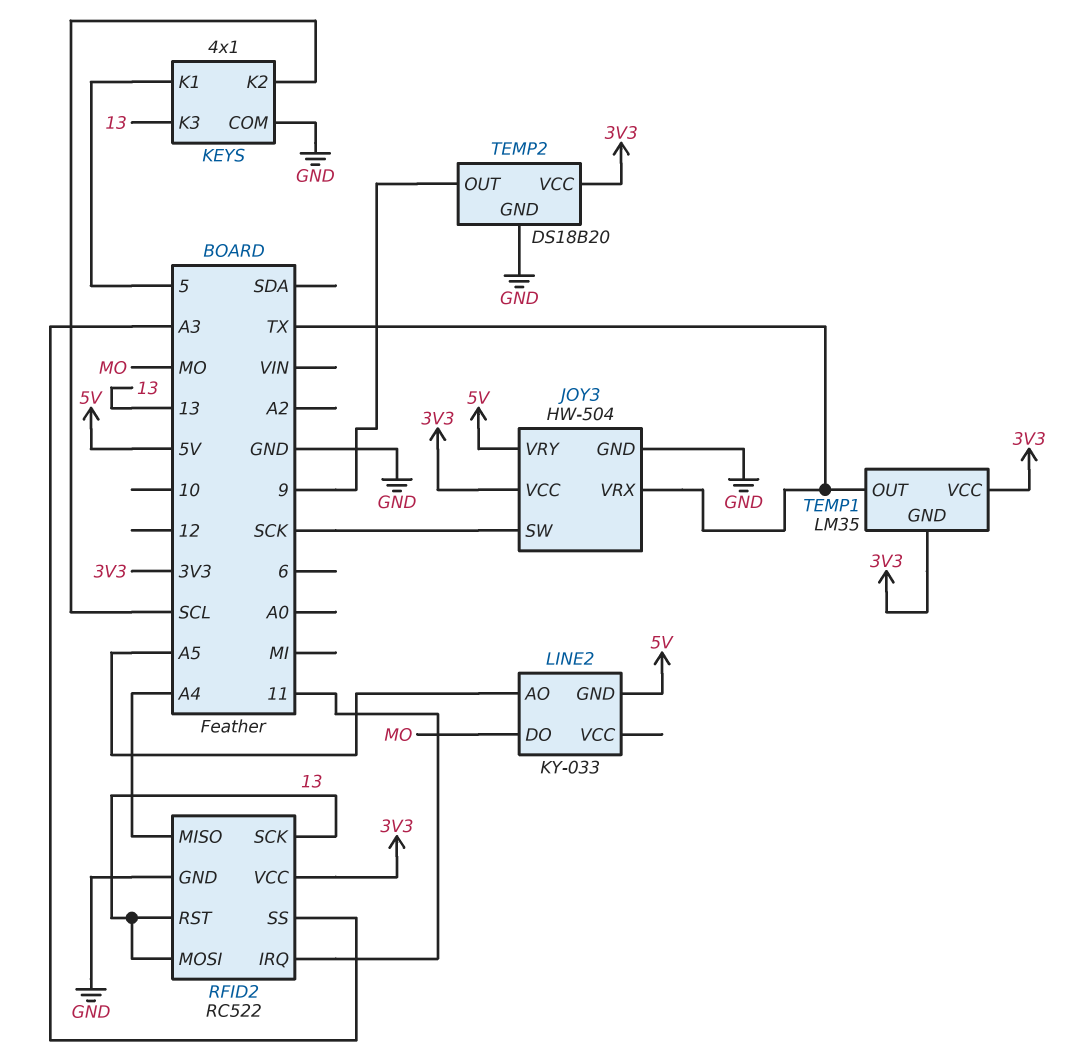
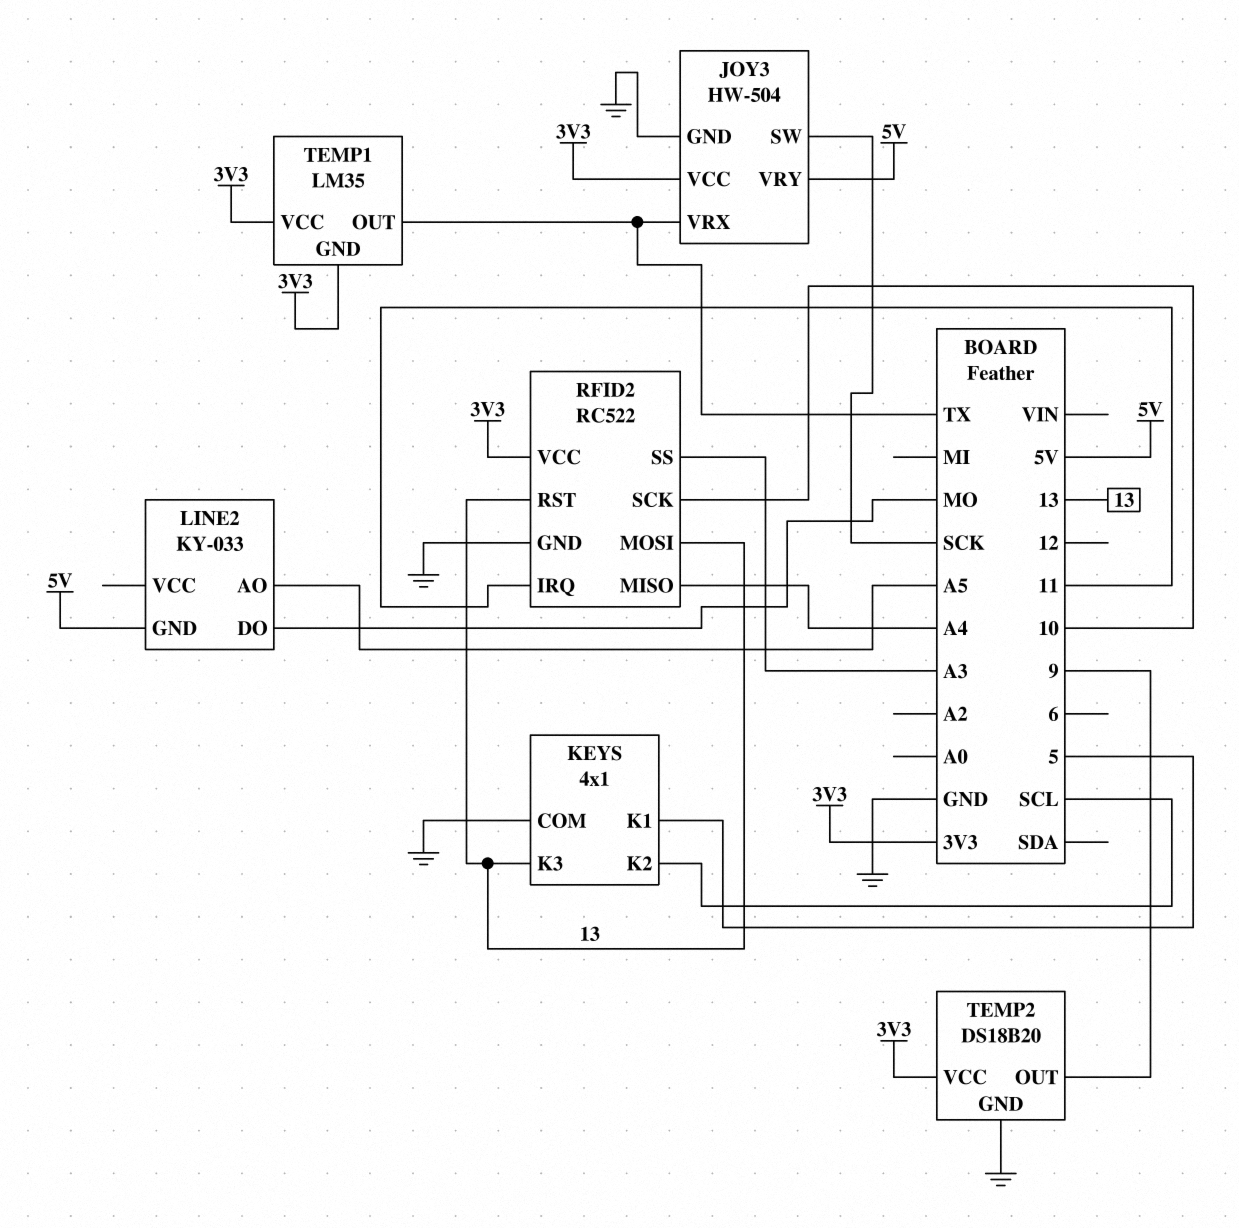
RFID2 pin SCK: 13 -> 10

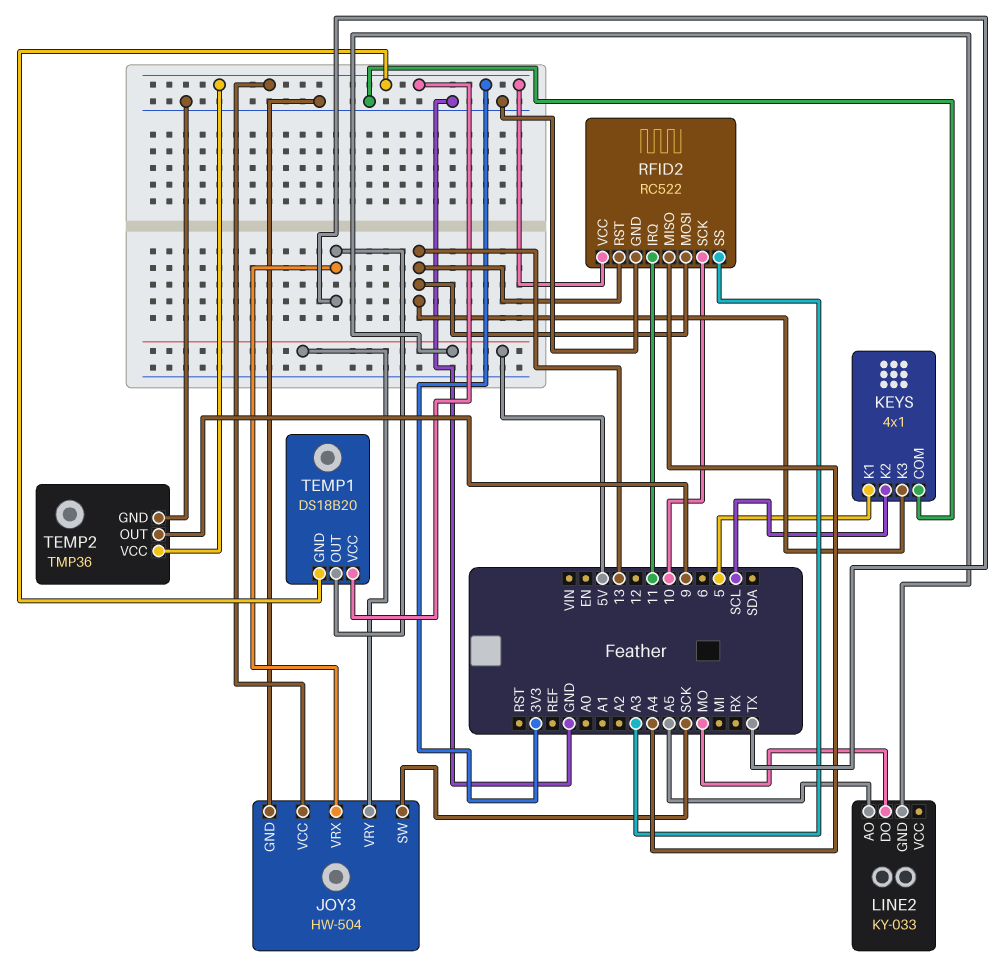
TEMP1: LM35 -> DS18B20
TEMP2: DS18B20 -> TMP36

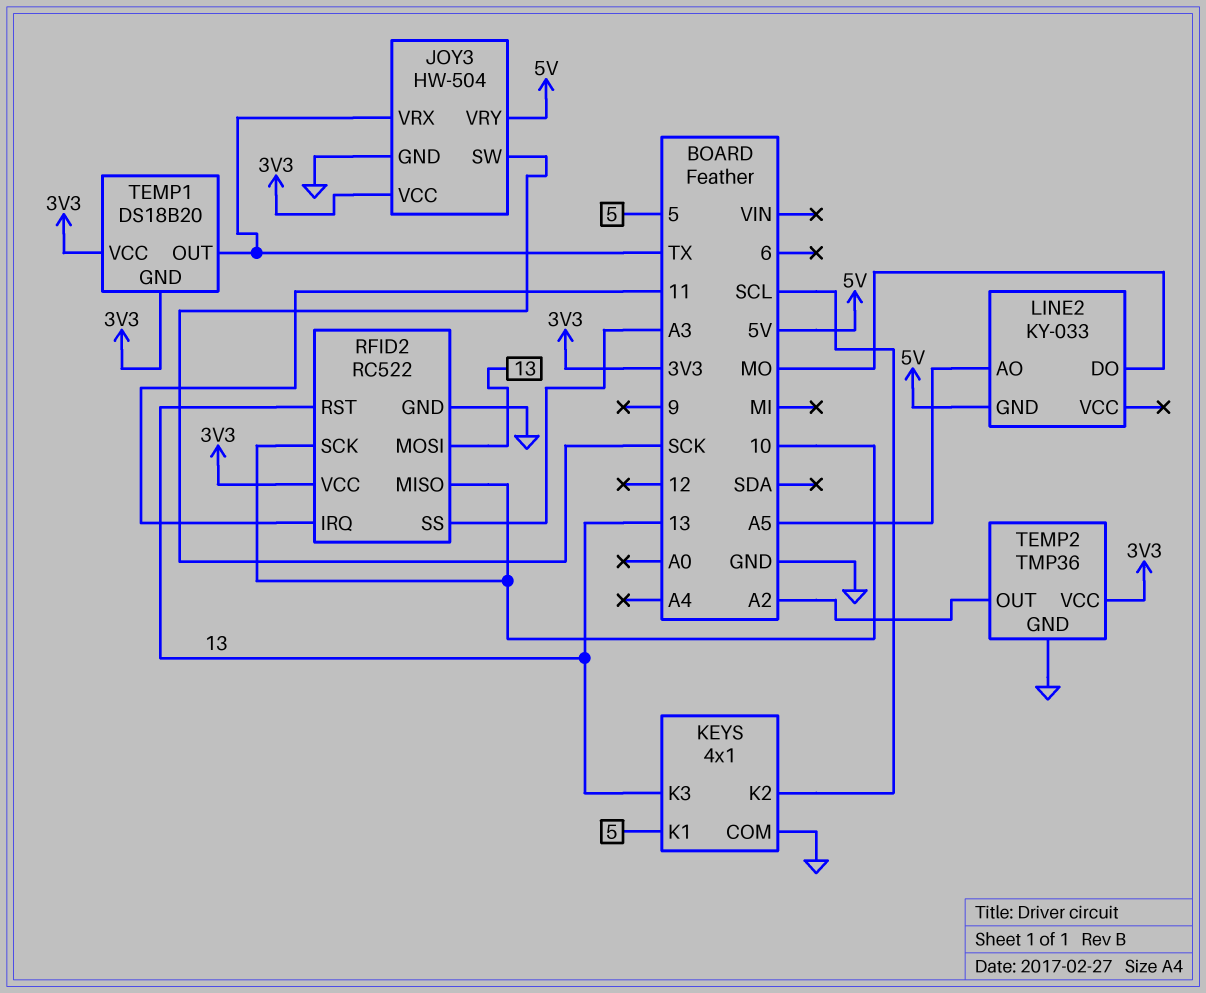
RFID2 pin MISO: A4 -> 10
TEMP2 pin OUT: 9 -> A2

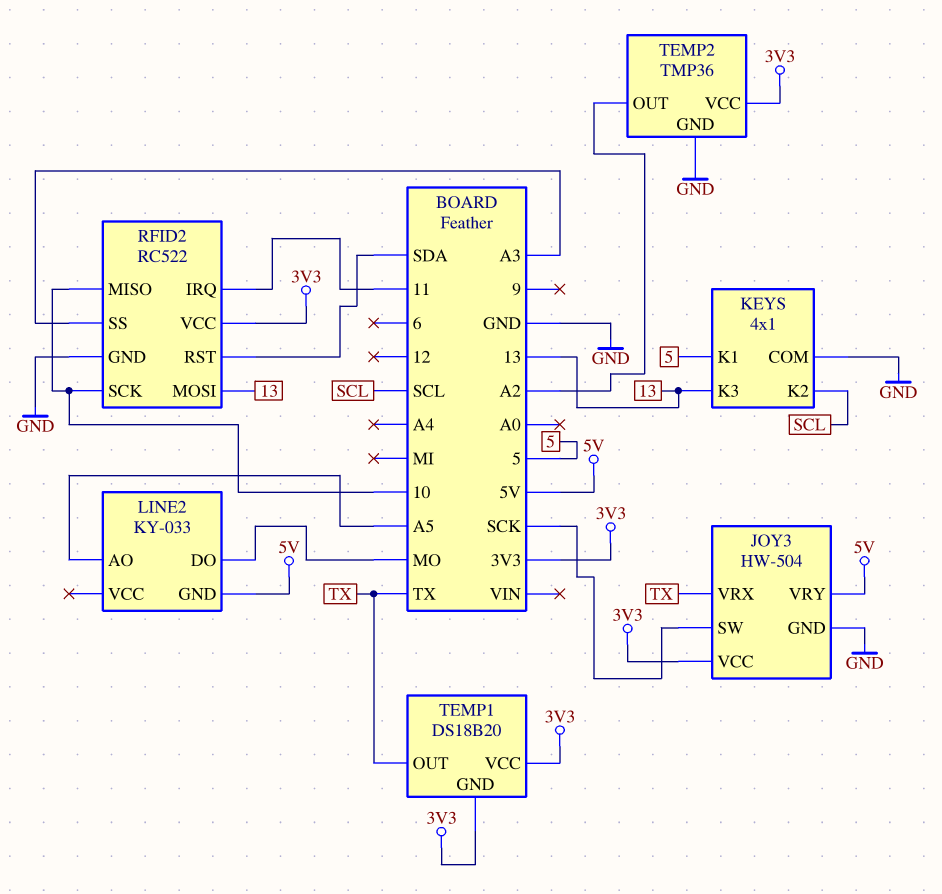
RFID2 pin RST: 13 -> SDA

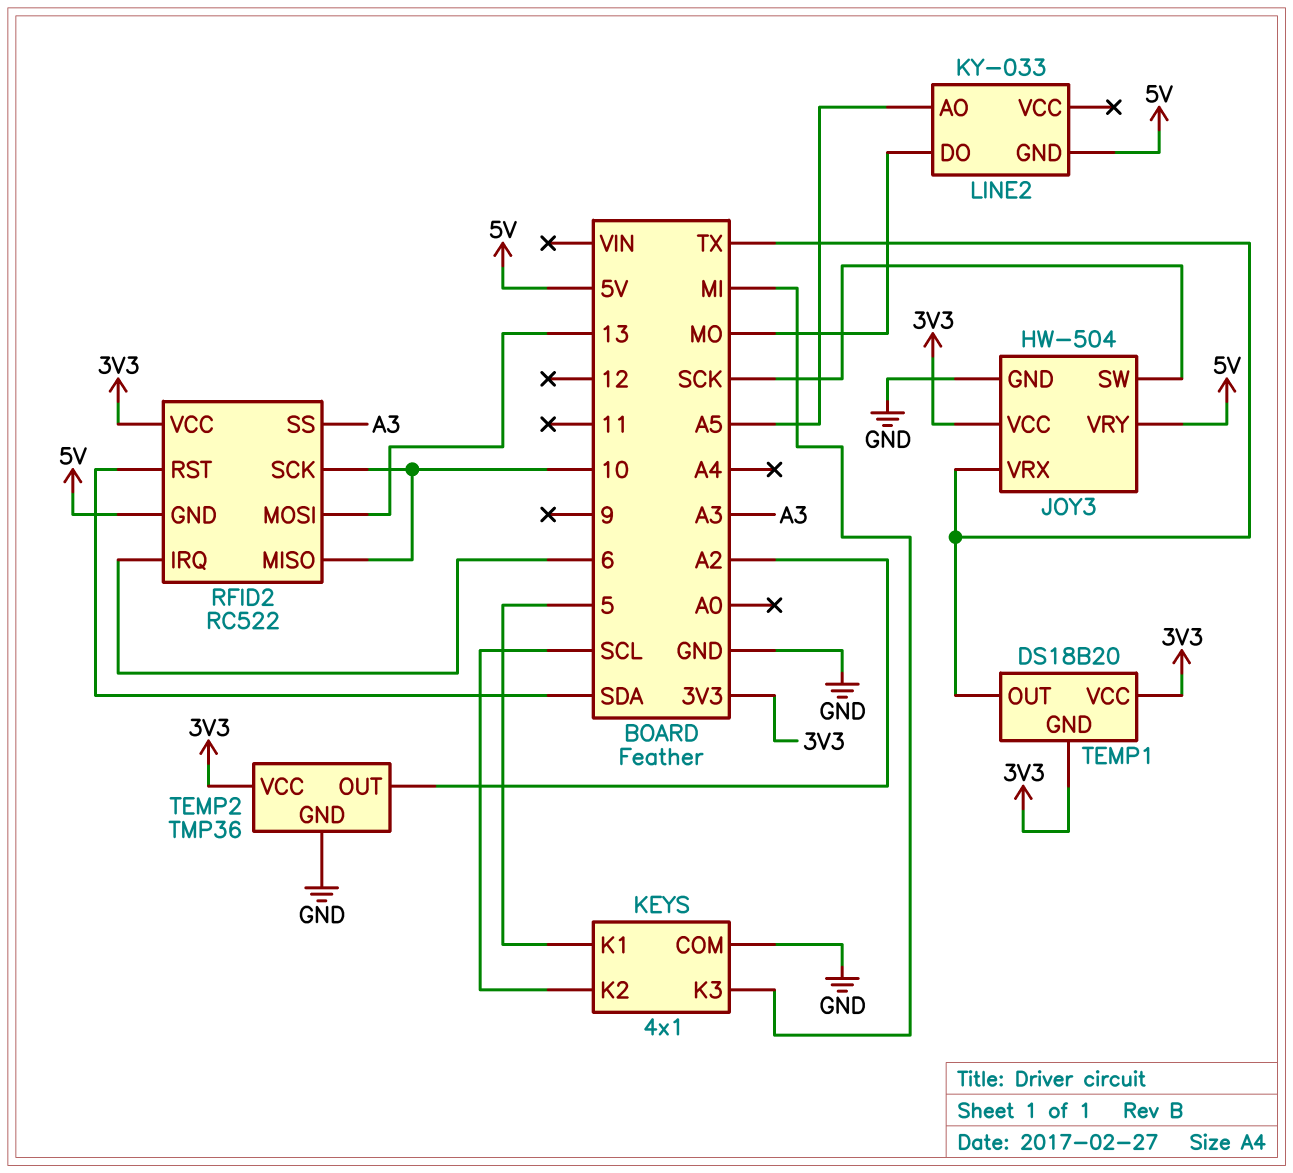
KEYS pin K3: 13 -> MI
RFID2 pin GND: GND -> 5V
RFID2 pin IRQ: 11 -> 6

